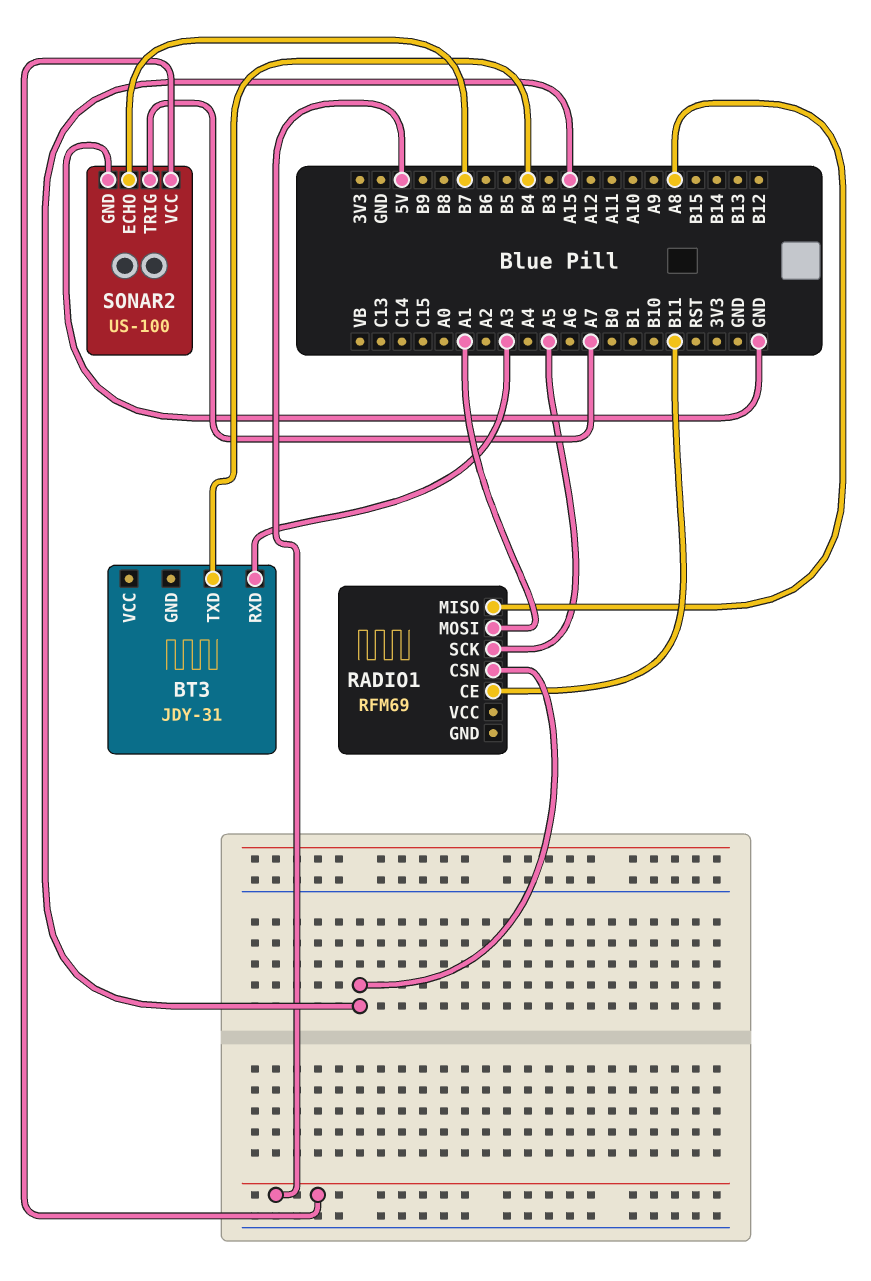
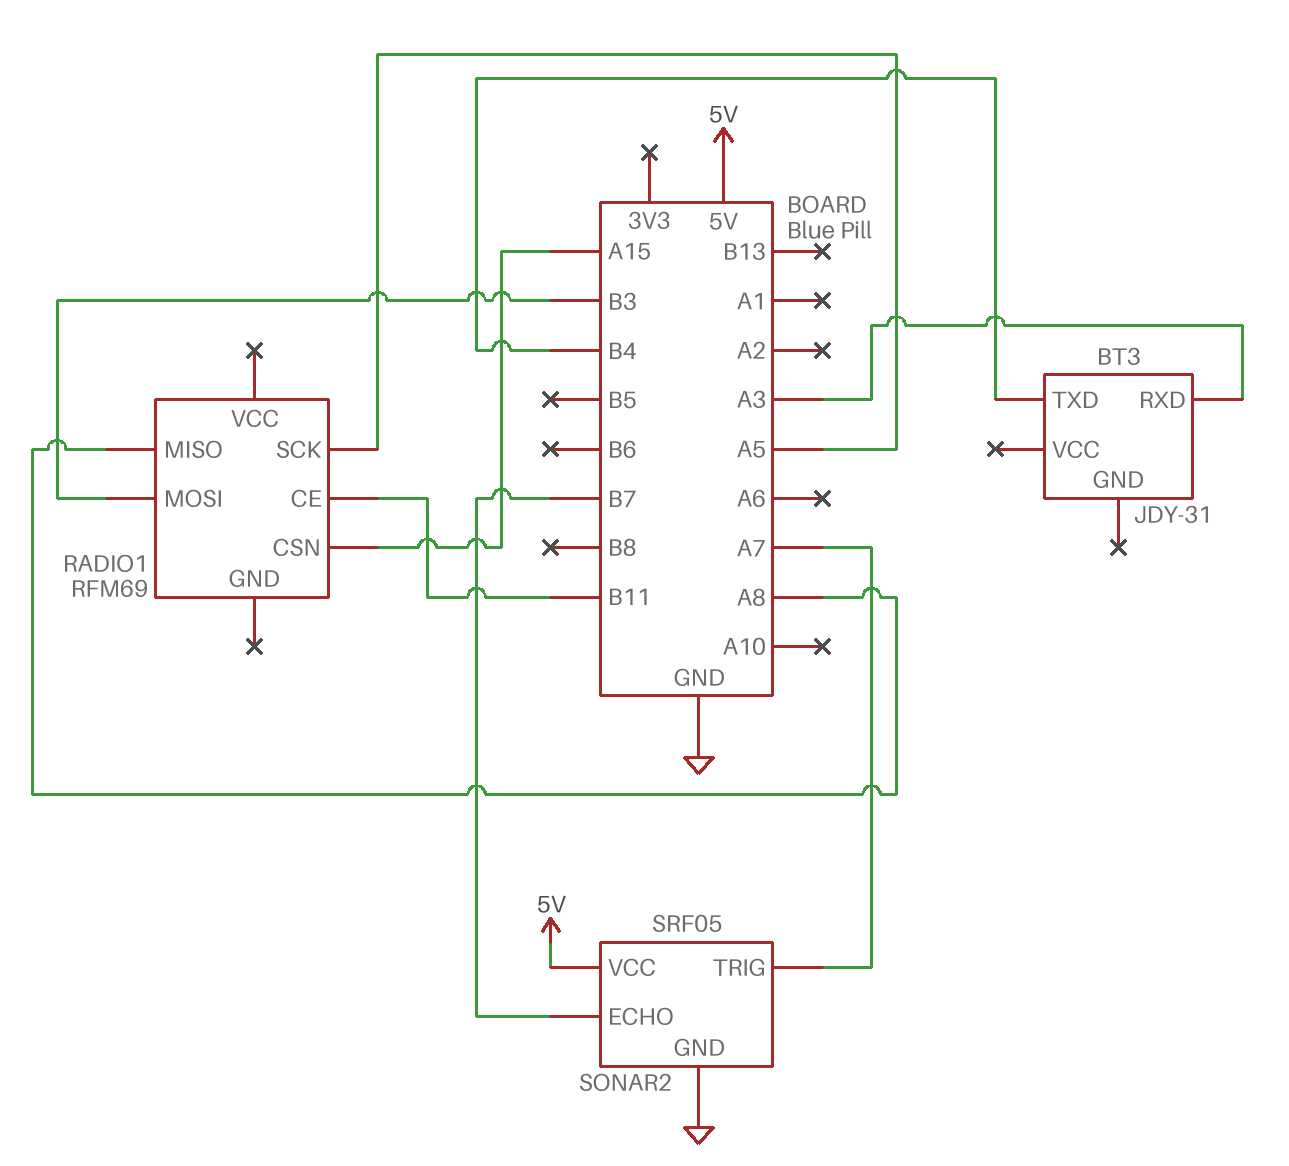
RADIO1 pin MOSI: A1 -> B3
SONAR2: US-100 -> SRF05

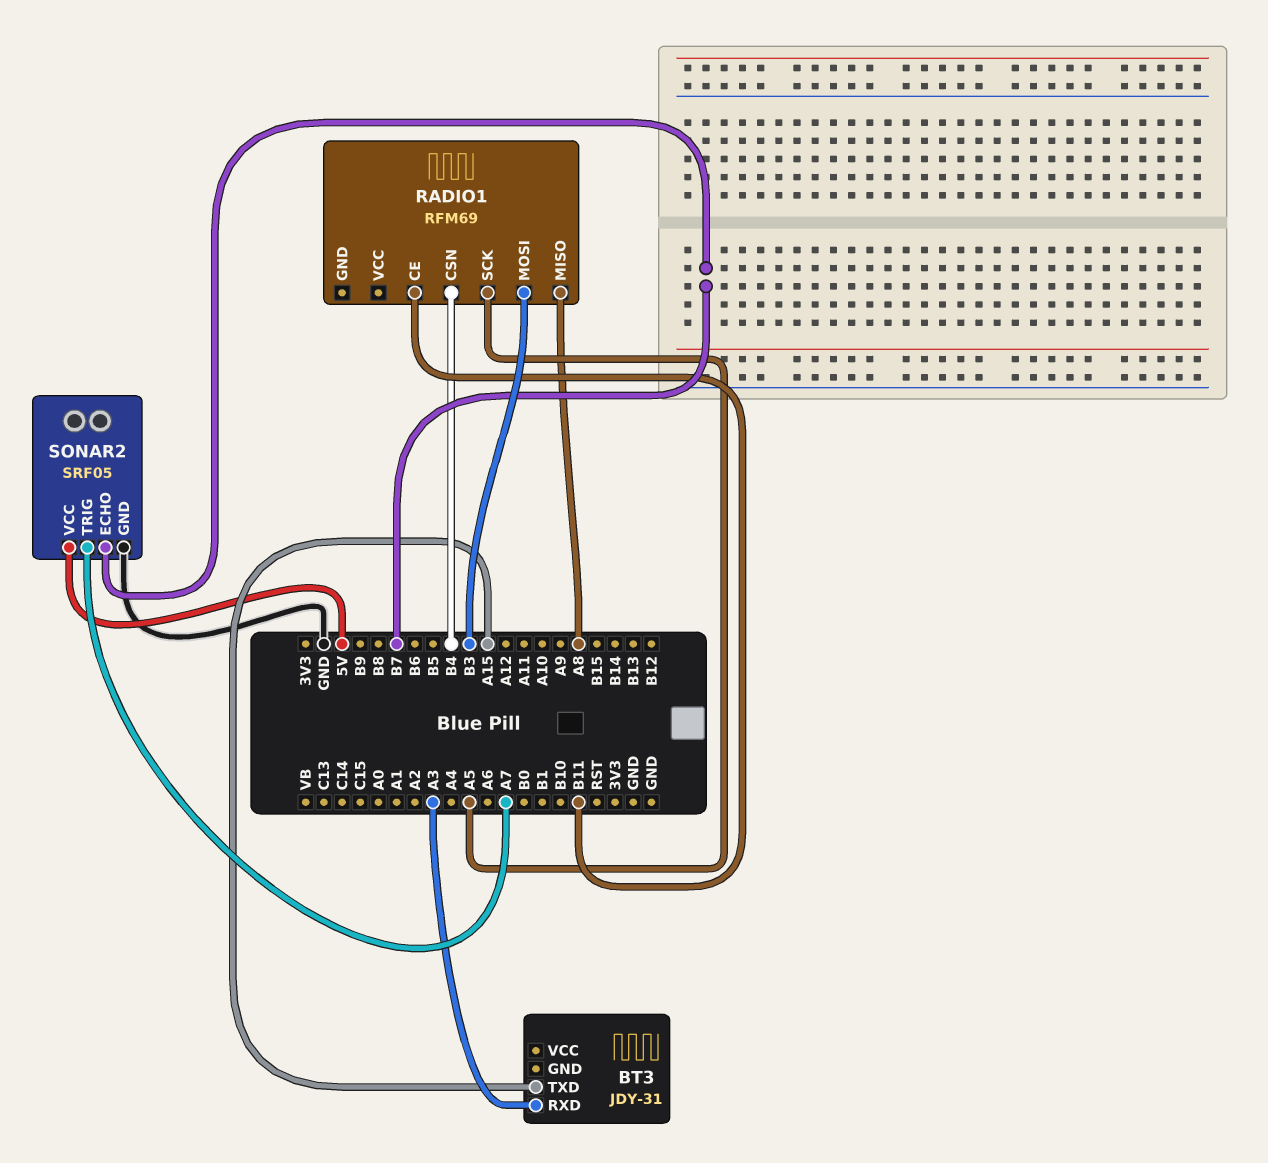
BT3 pin TXD: B4 -> A15
RADIO1 pin CSN: A15 -> B4

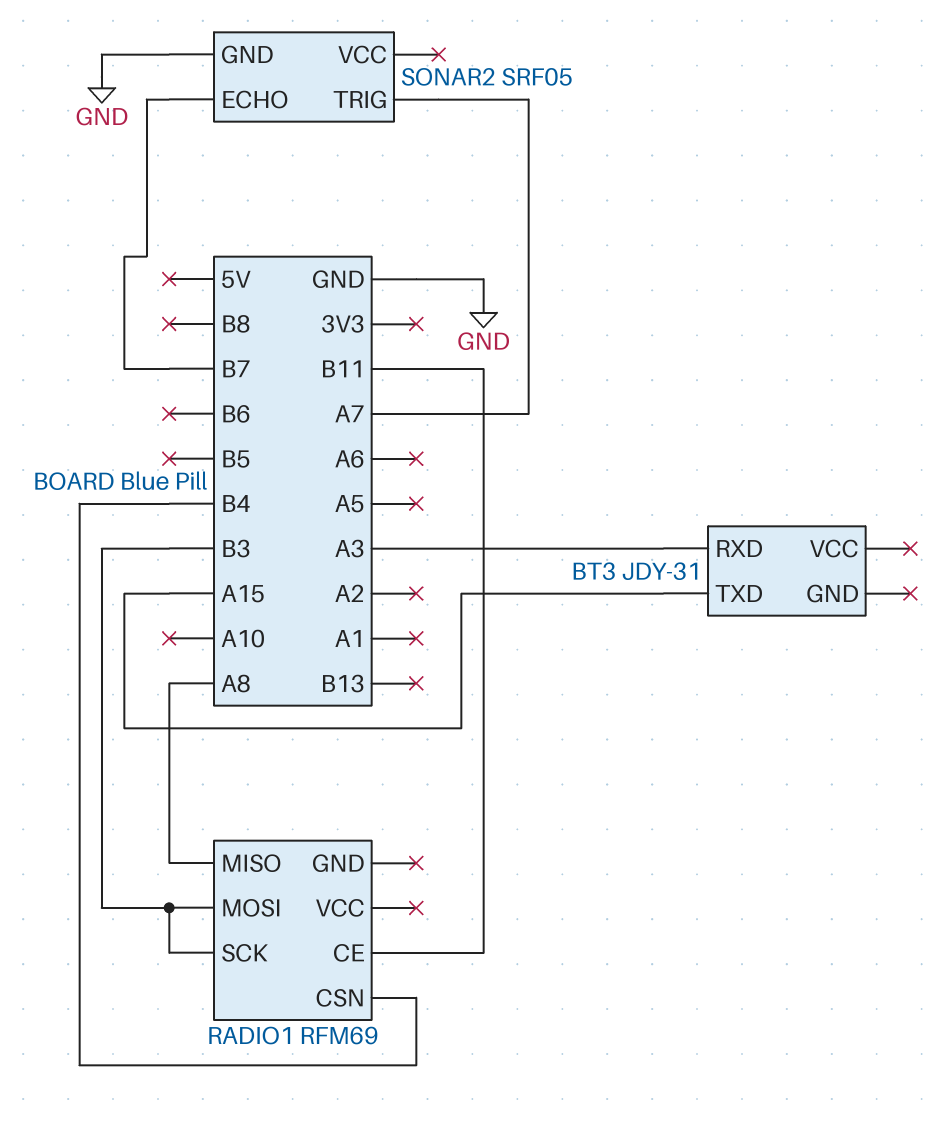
RADIO1 pin SCK: A5 -> B3
SONAR2 pin VCC: 5V -> none

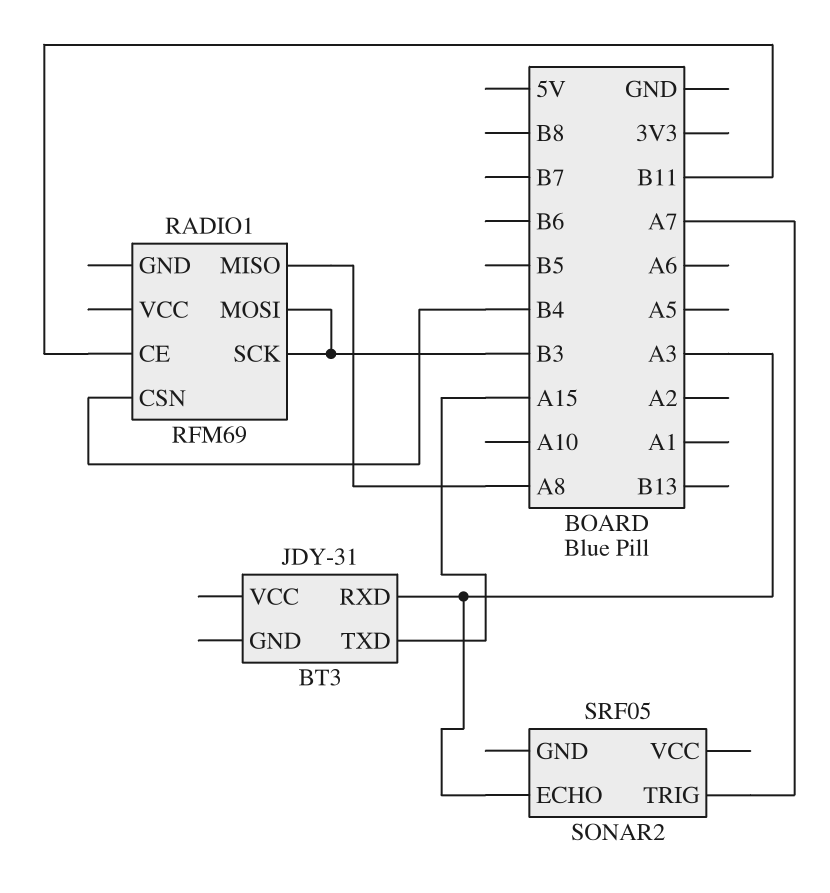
SONAR2 pin ECHO: B7 -> A3
SONAR2 pin GND: GND -> none

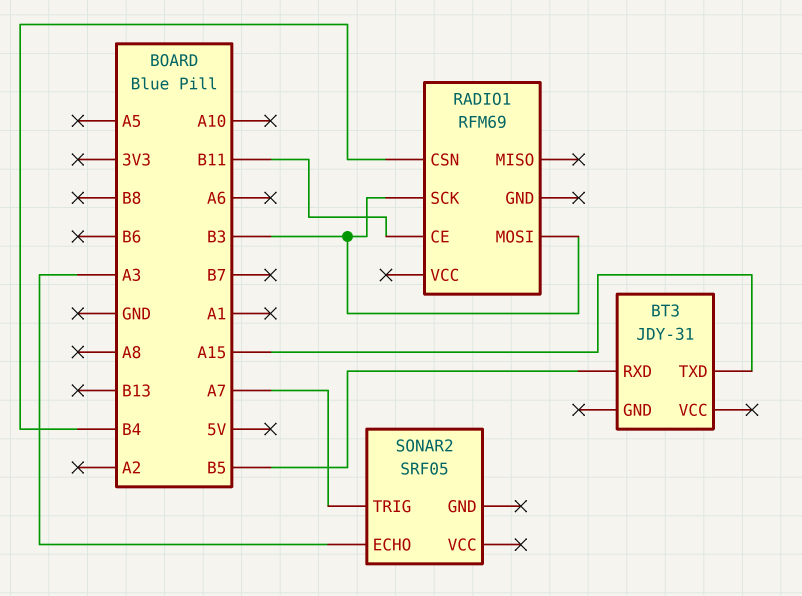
BT3 pin RXD: A3 -> B5
RADIO1 pin MISO: A8 -> none

